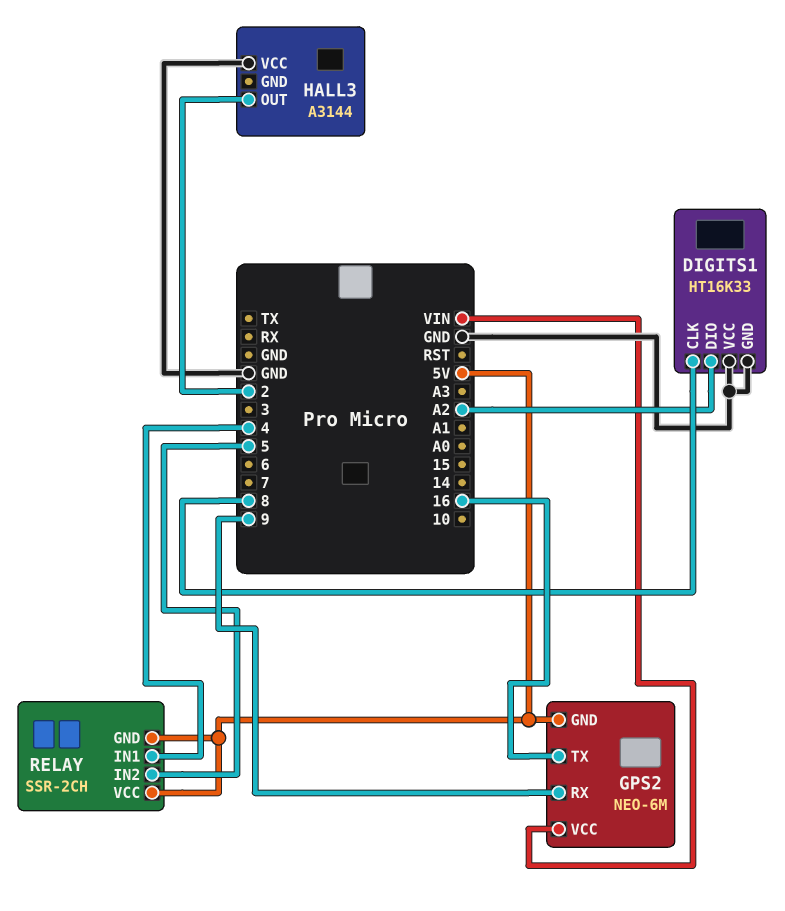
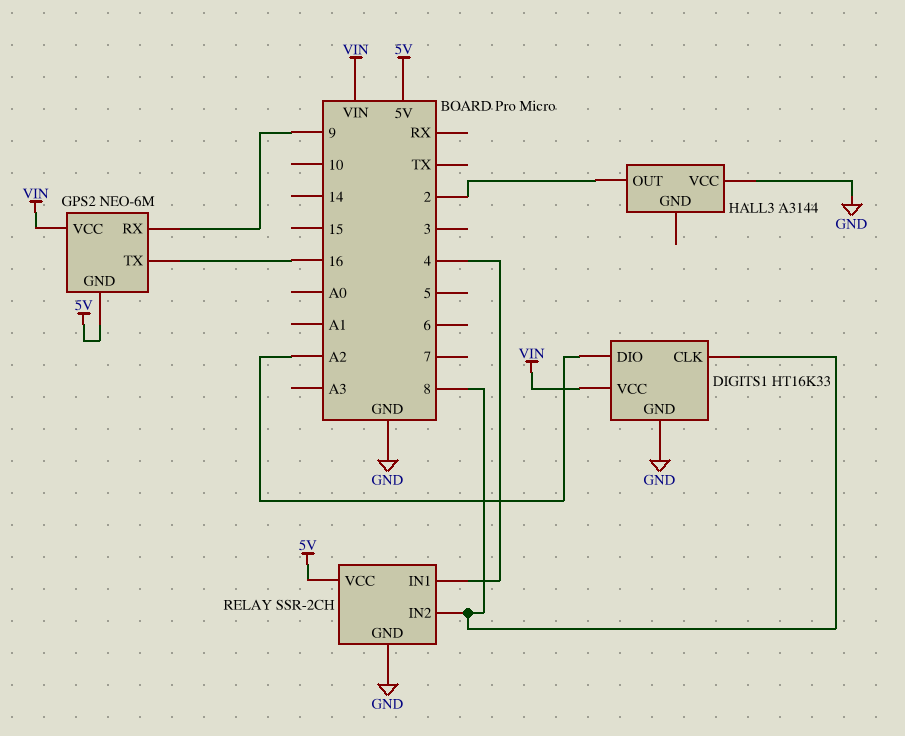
DIGITS1 pin VCC: GND -> VIN
RELAY pin GND: 5V -> GND
RELAY pin IN2: 5 -> 8

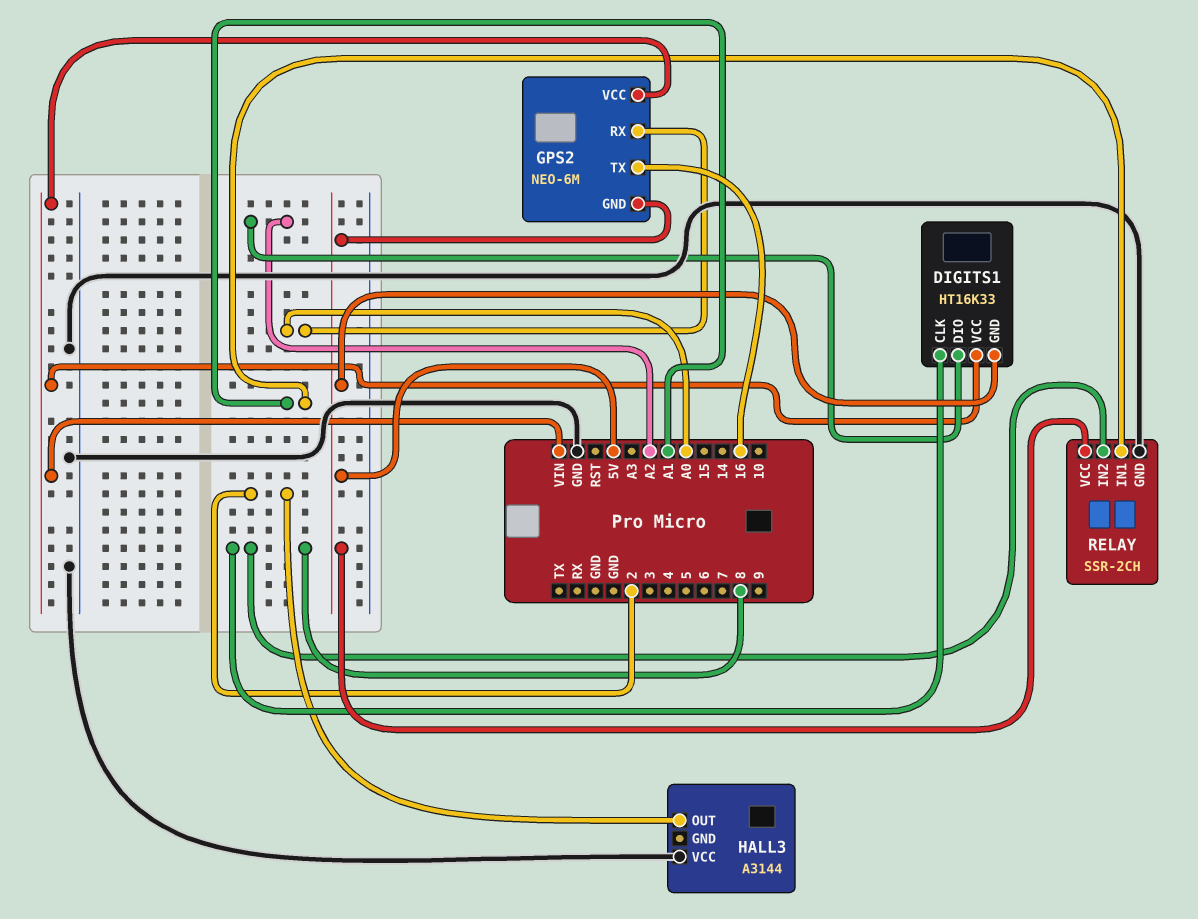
DIGITS1 pin GND: GND -> 5V
GPS2 pin RX: 9 -> A0
RELAY pin IN1: 4 -> A1

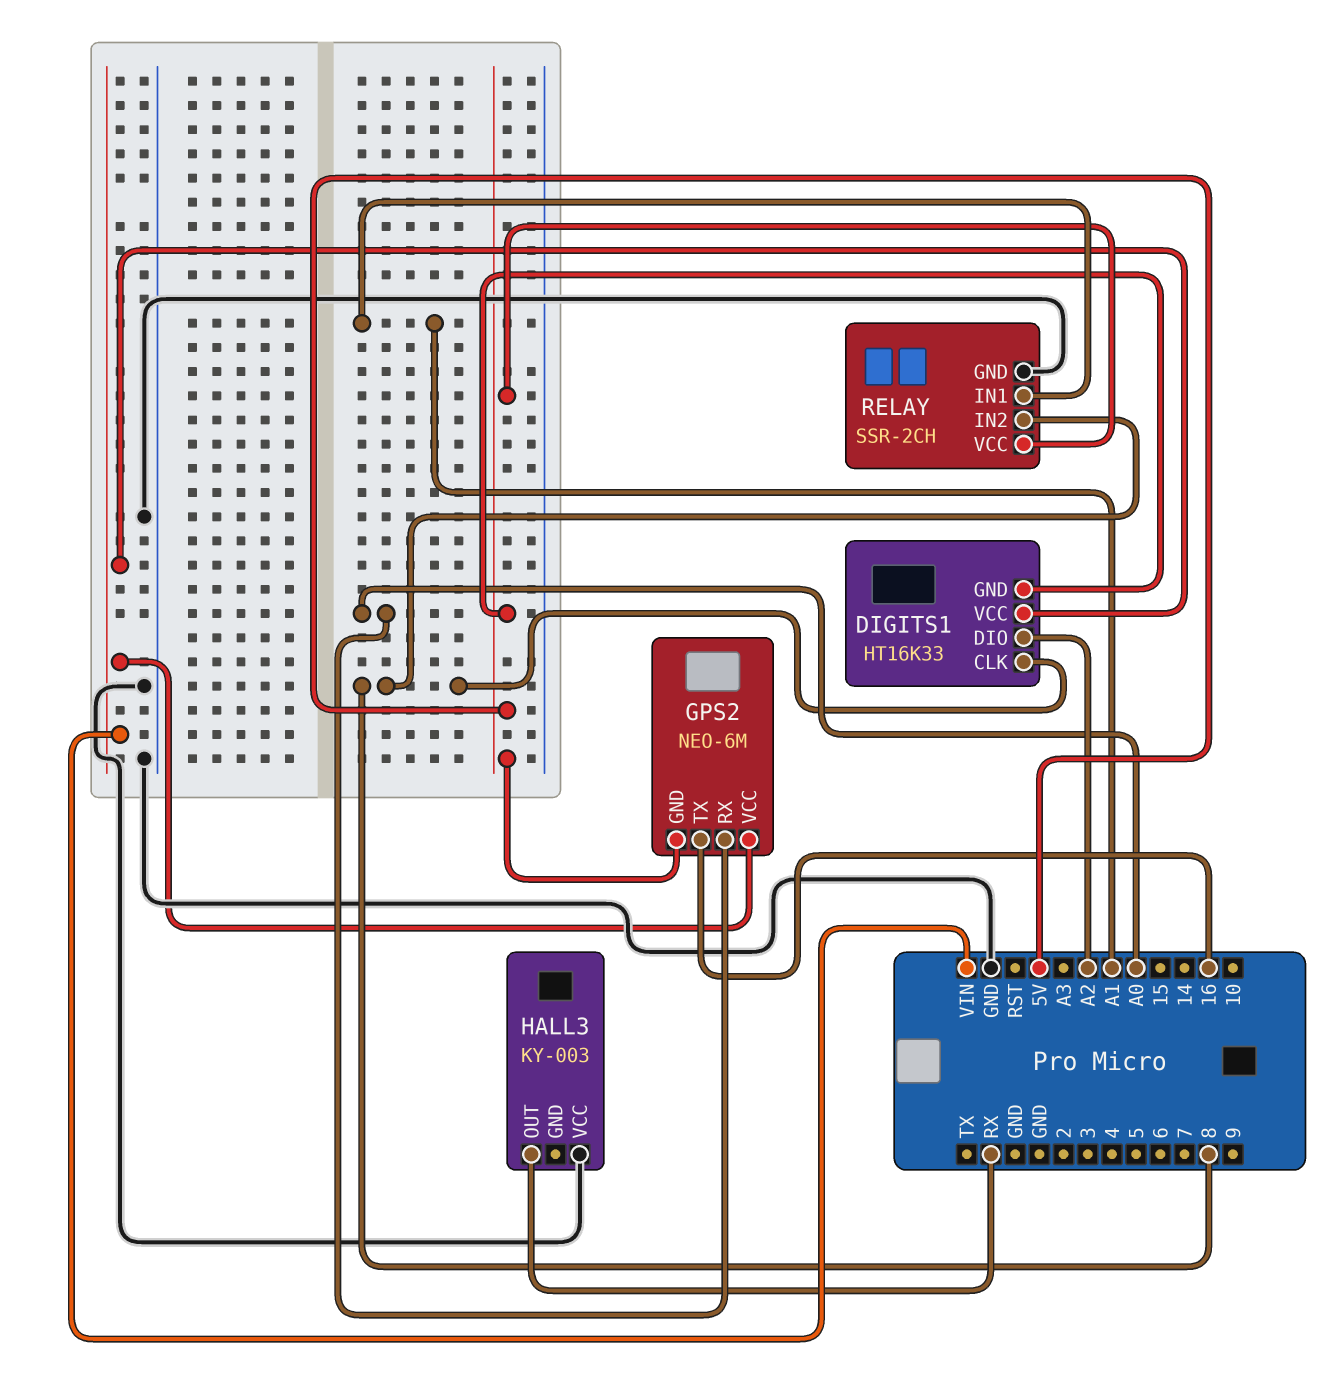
HALL3: A3144 -> KY-003
HALL3 pin OUT: 2 -> RX

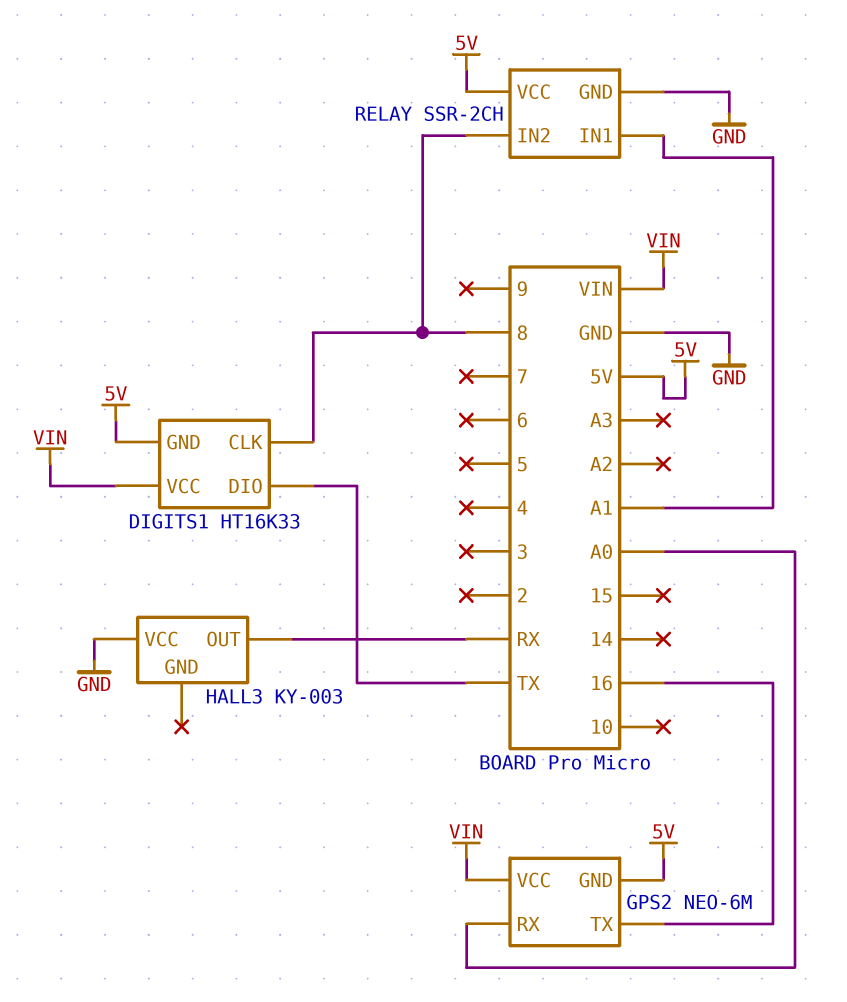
DIGITS1 pin DIO: A2 -> TX

